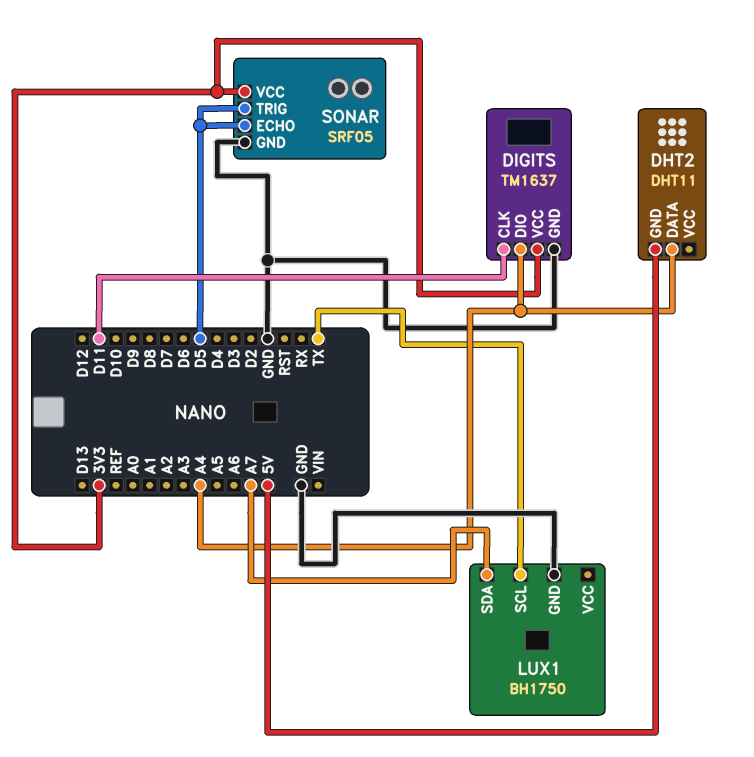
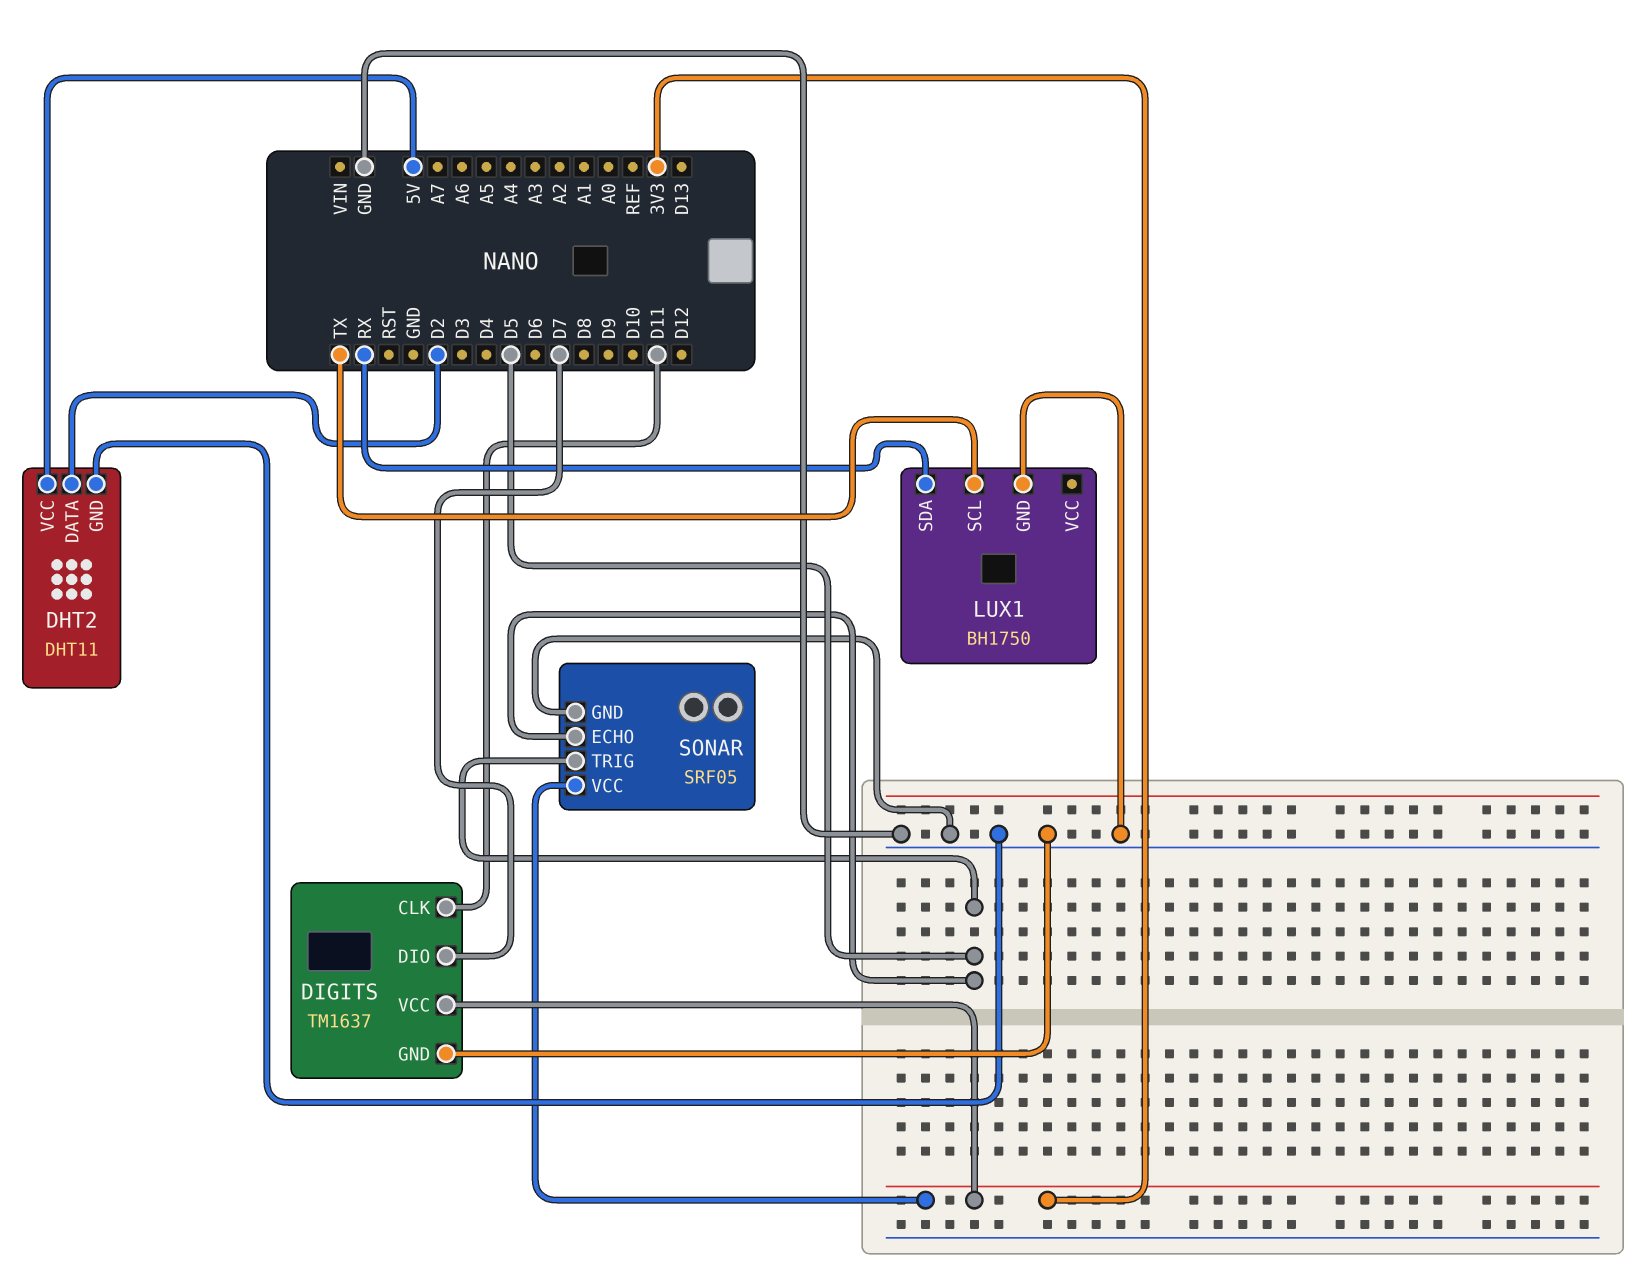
DHT2 pin DATA: A4 -> D2
DHT2 pin GND: 5V -> GND
DHT2 pin VCC: none -> 5V
DIGITS pin DIO: A4 -> D7
LUX1 pin SDA: A7 -> RX

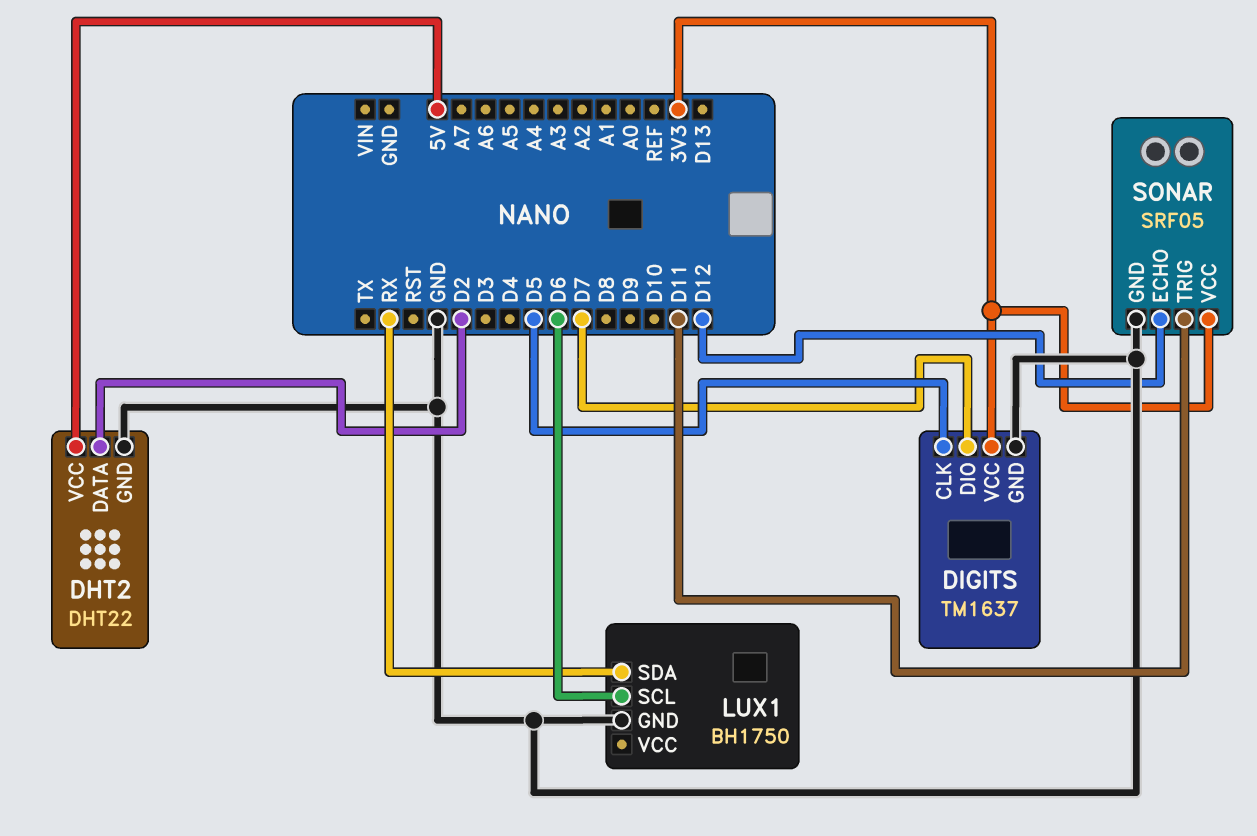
DHT2: DHT11 -> DHT22
DIGITS pin CLK: D11 -> D5
LUX1 pin SCL: TX -> D6
SONAR pin ECHO: D5 -> D12
SONAR pin TRIG: D5 -> D11

